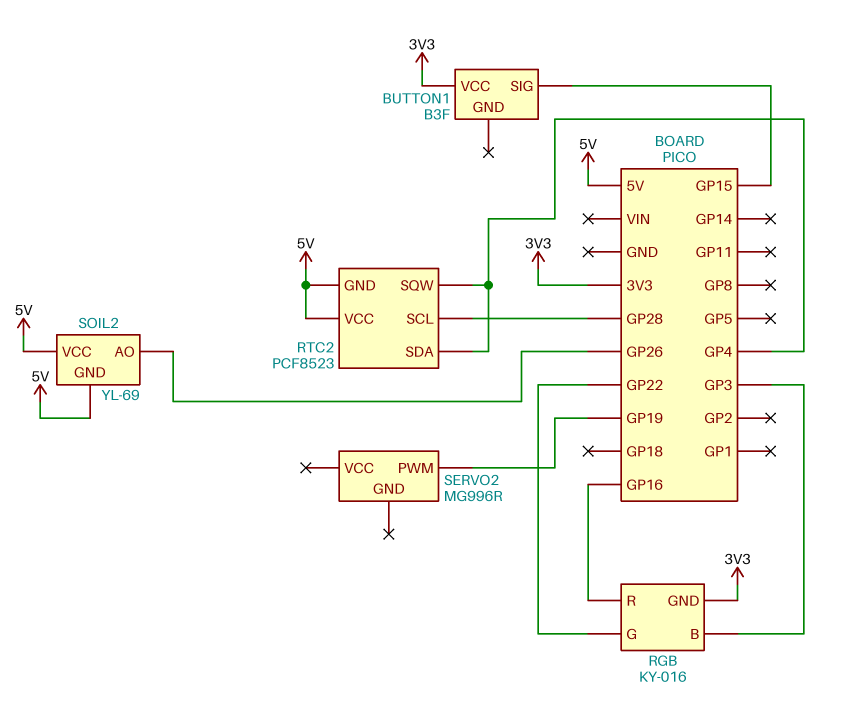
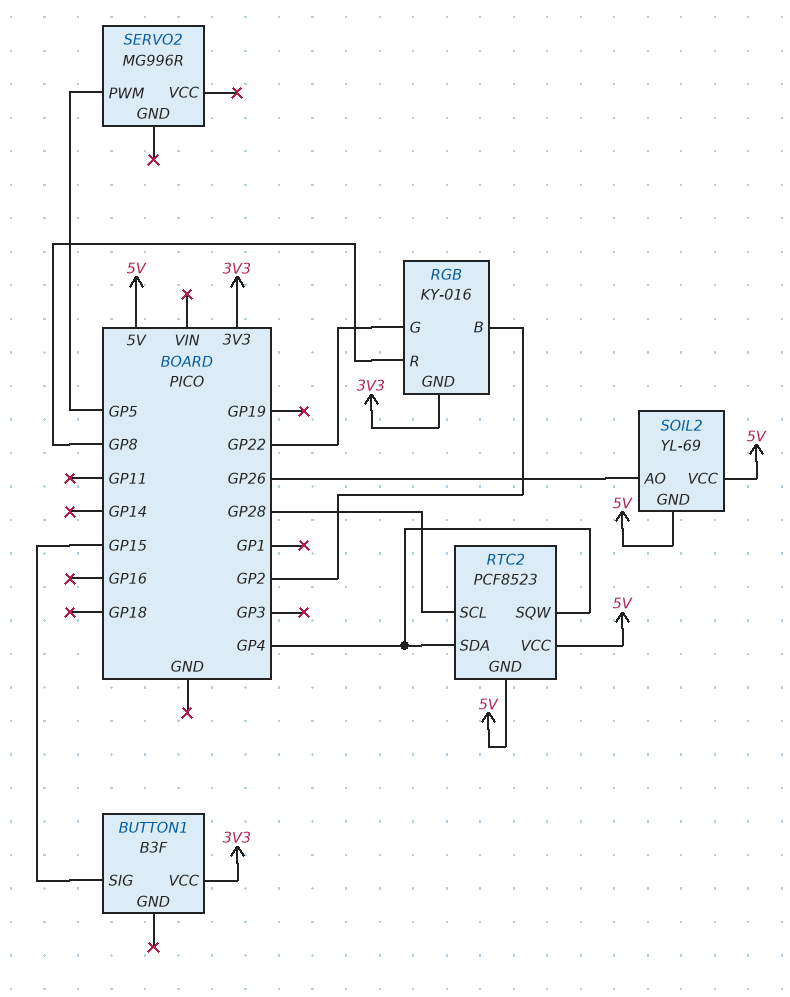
RGB pin B: GP3 -> GP2
RGB pin R: GP16 -> GP8
SERVO2 pin PWM: GP19 -> GP5

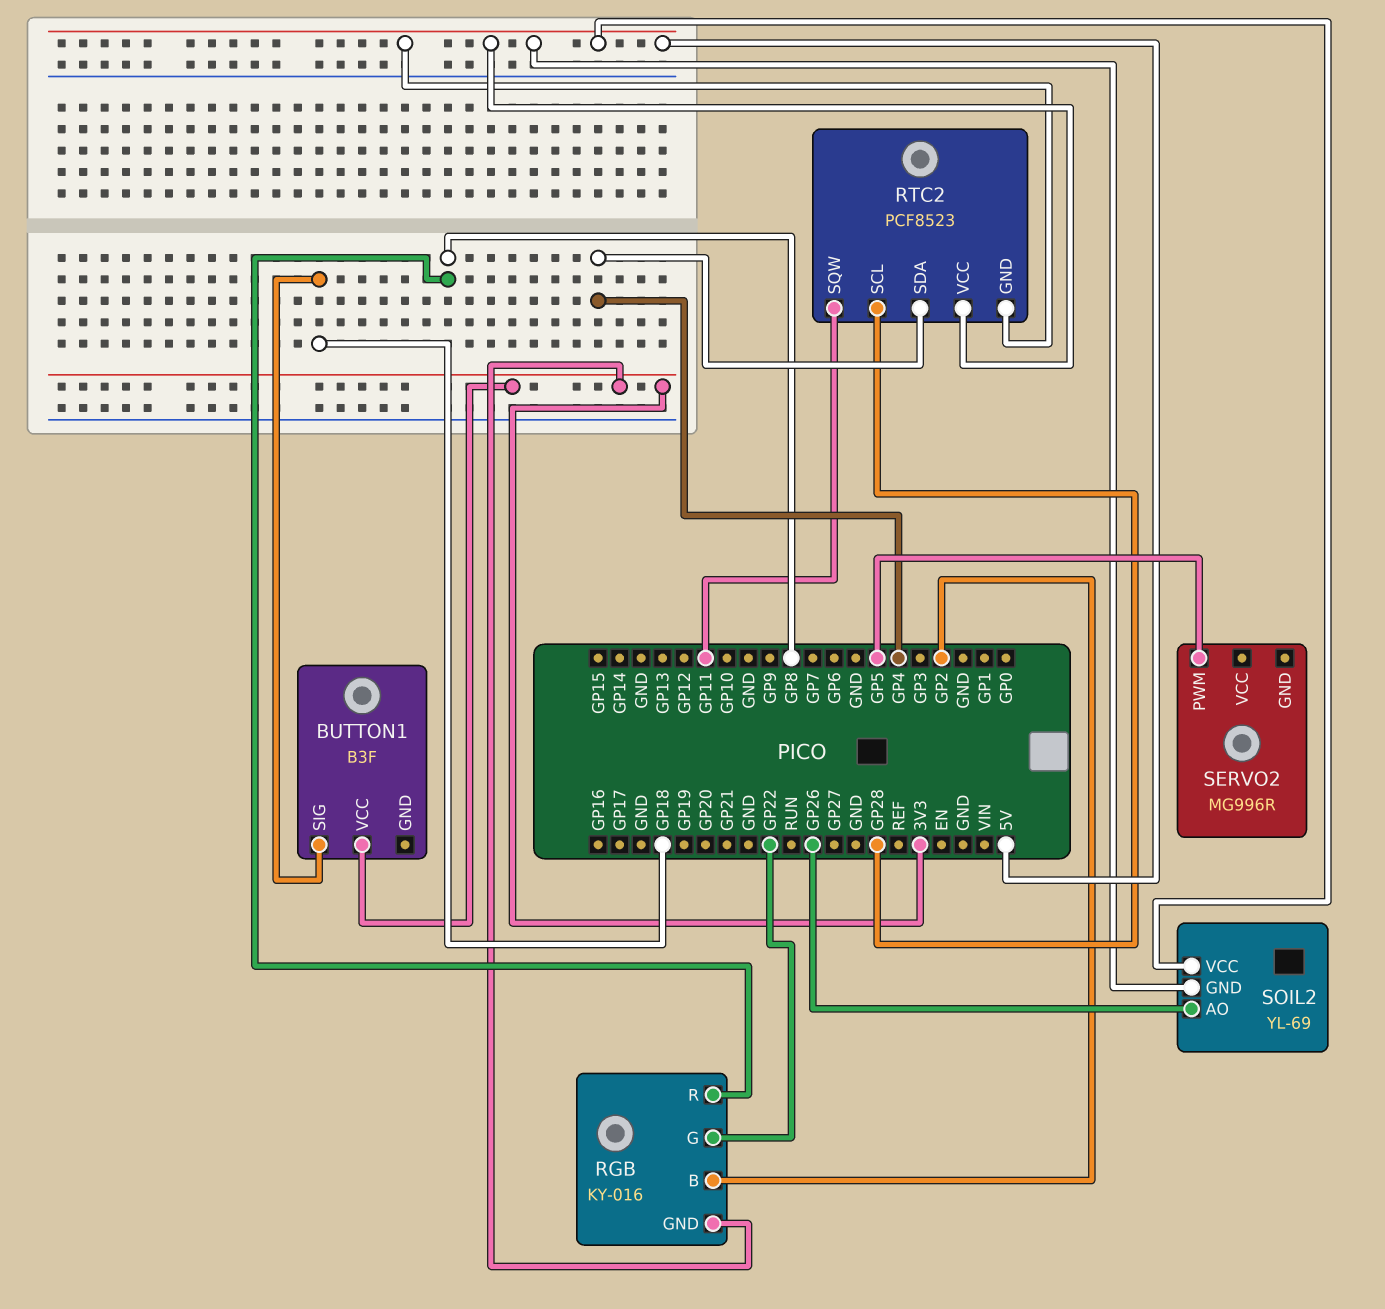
BUTTON1 pin SIG: GP15 -> GP18
RTC2 pin SQW: GP4 -> GP11

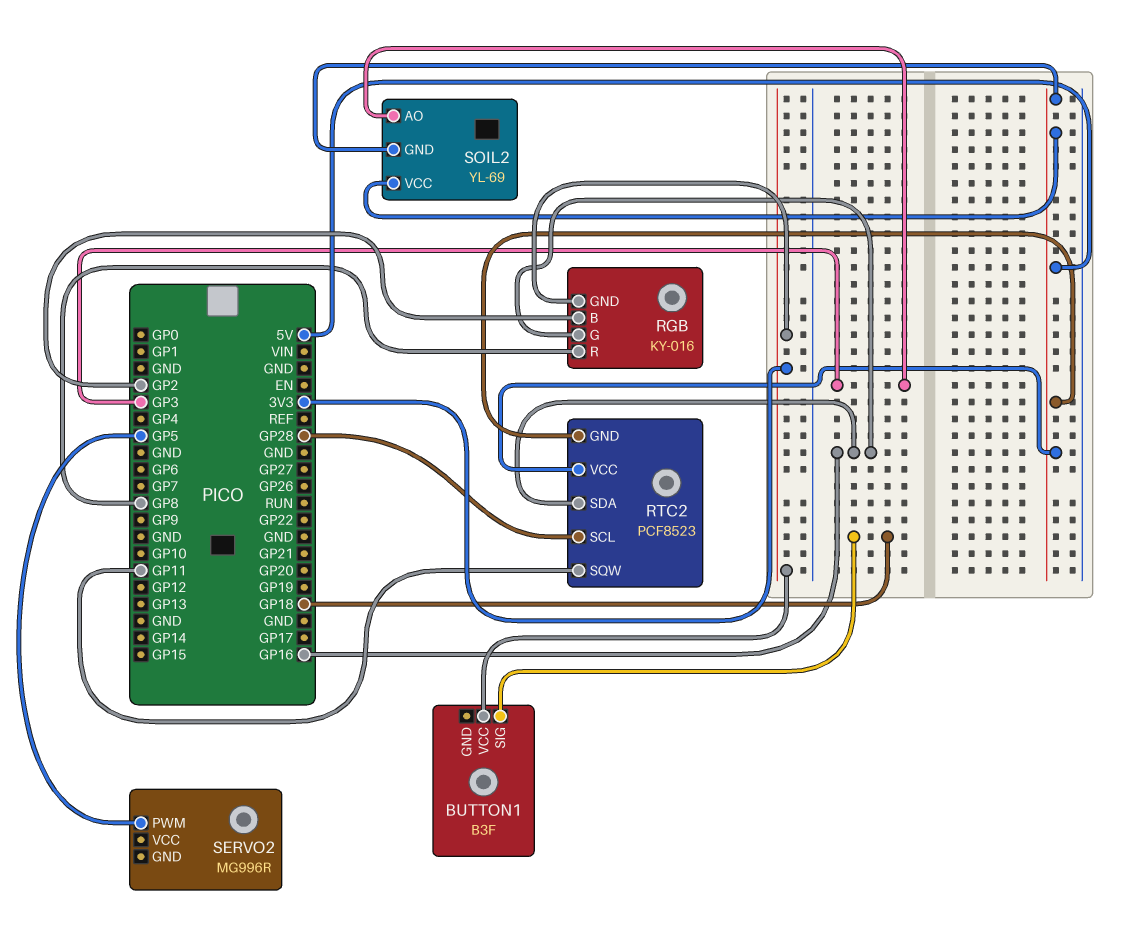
RGB pin G: GP22 -> GP16
RTC2 pin SDA: GP4 -> GP16
SOIL2 pin AO: GP26 -> GP3

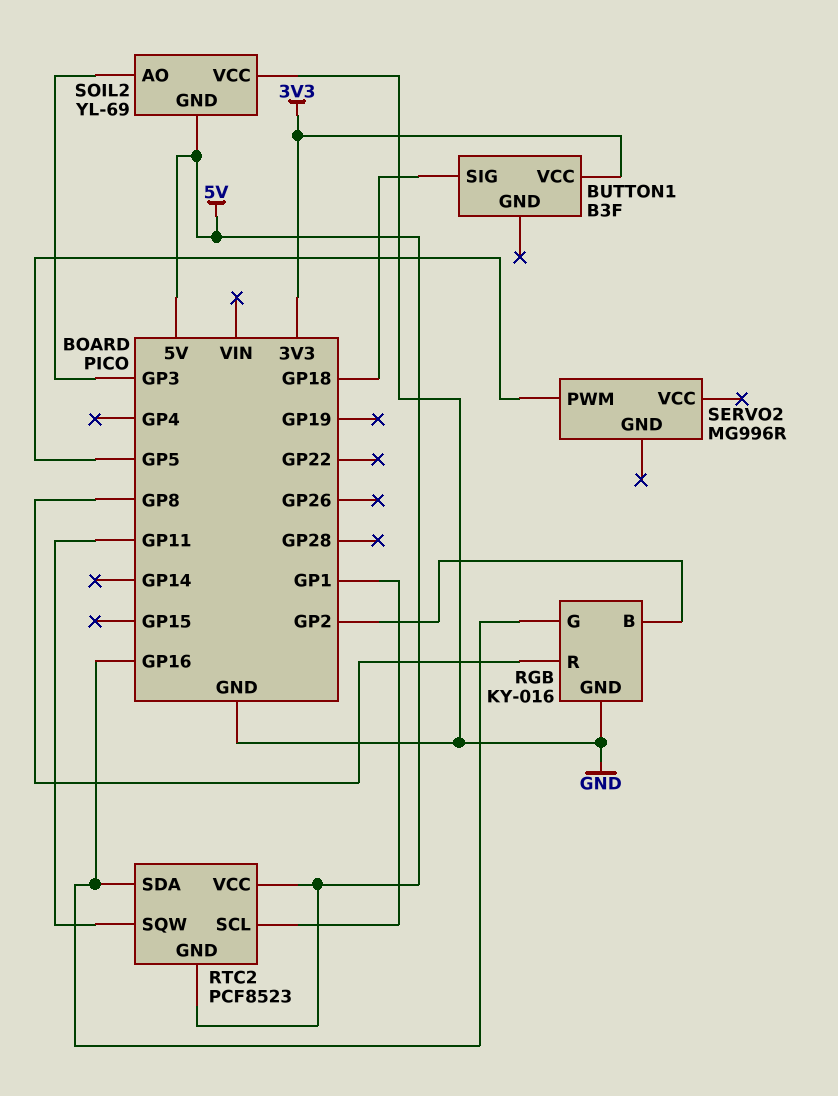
RGB pin GND: 3V3 -> GND
RTC2 pin SCL: GP28 -> GP1
SOIL2 pin VCC: 5V -> GND

